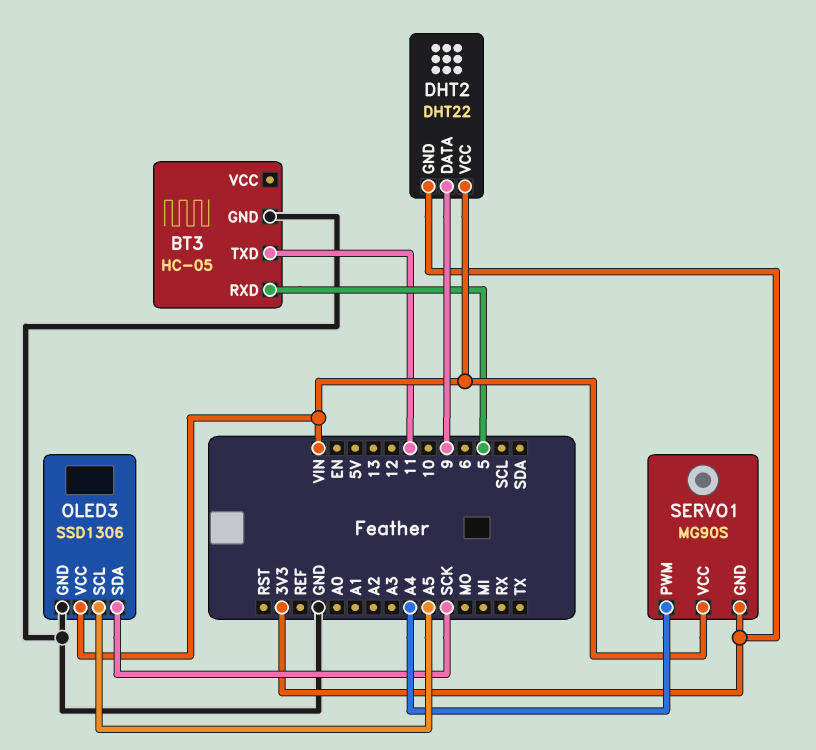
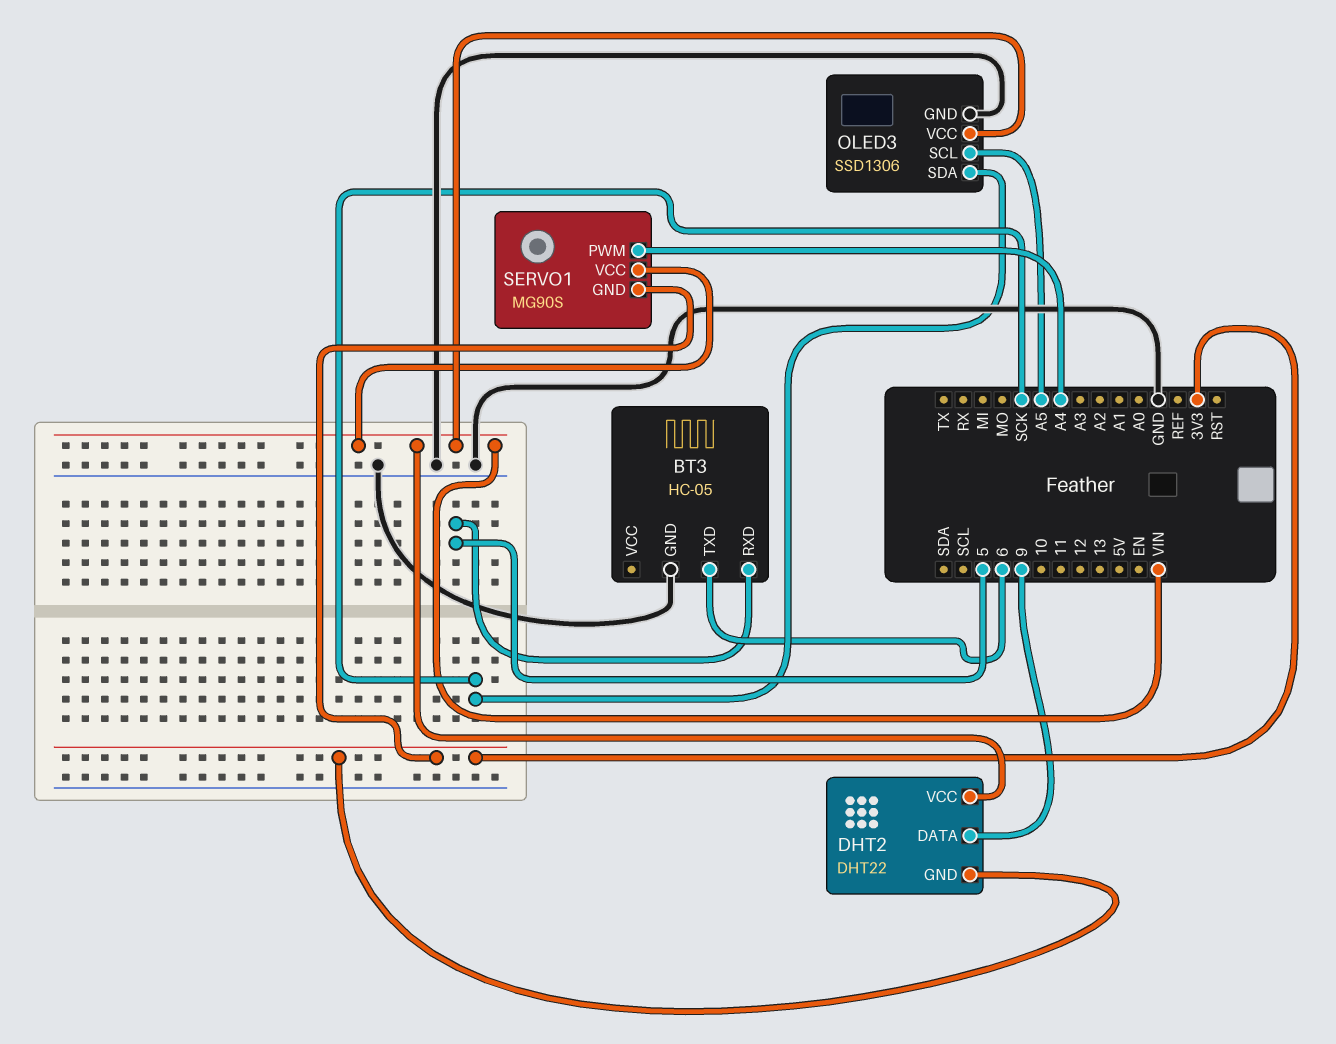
BT3 pin TXD: 11 -> 6

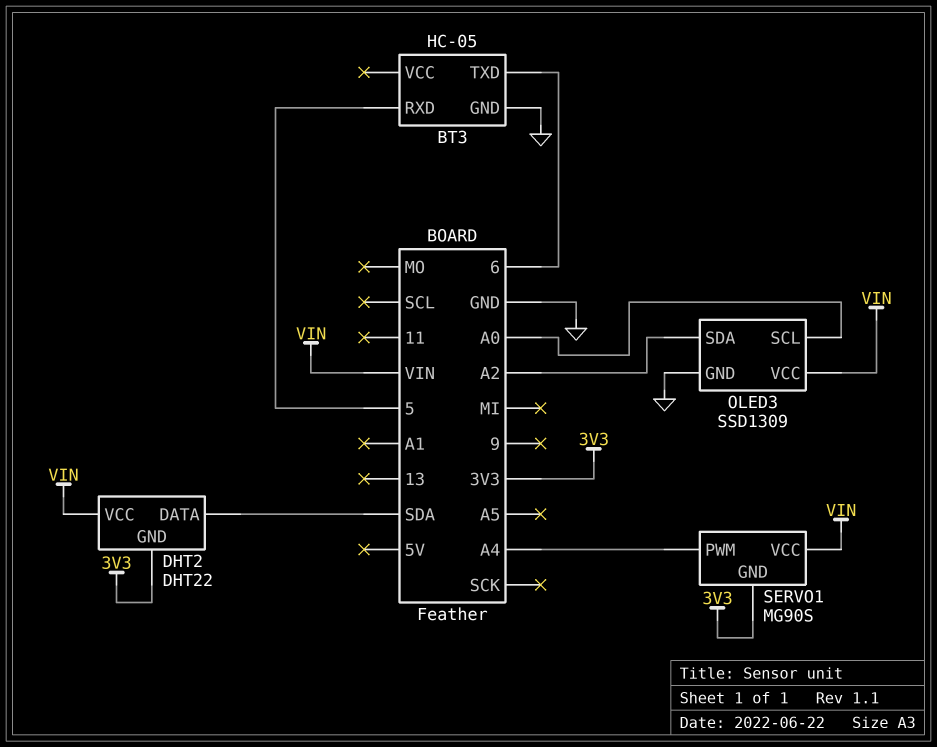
DHT2 pin DATA: 9 -> SDA
OLED3: SSD1306 -> SSD1309
OLED3 pin SCL: A5 -> A0
OLED3 pin SDA: SCK -> A2

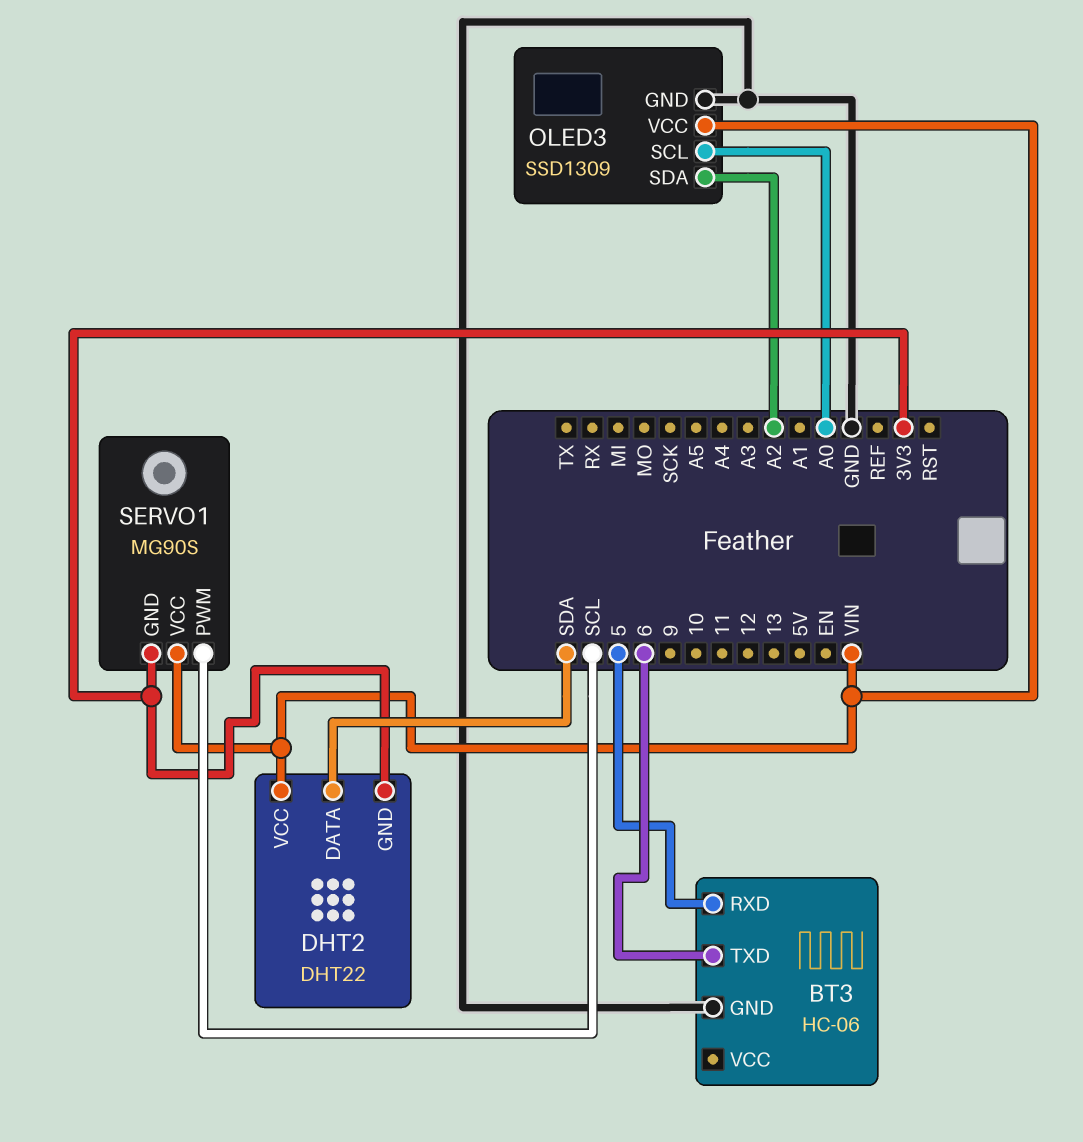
BT3: HC-05 -> HC-06
SERVO1 pin PWM: A4 -> SCL

